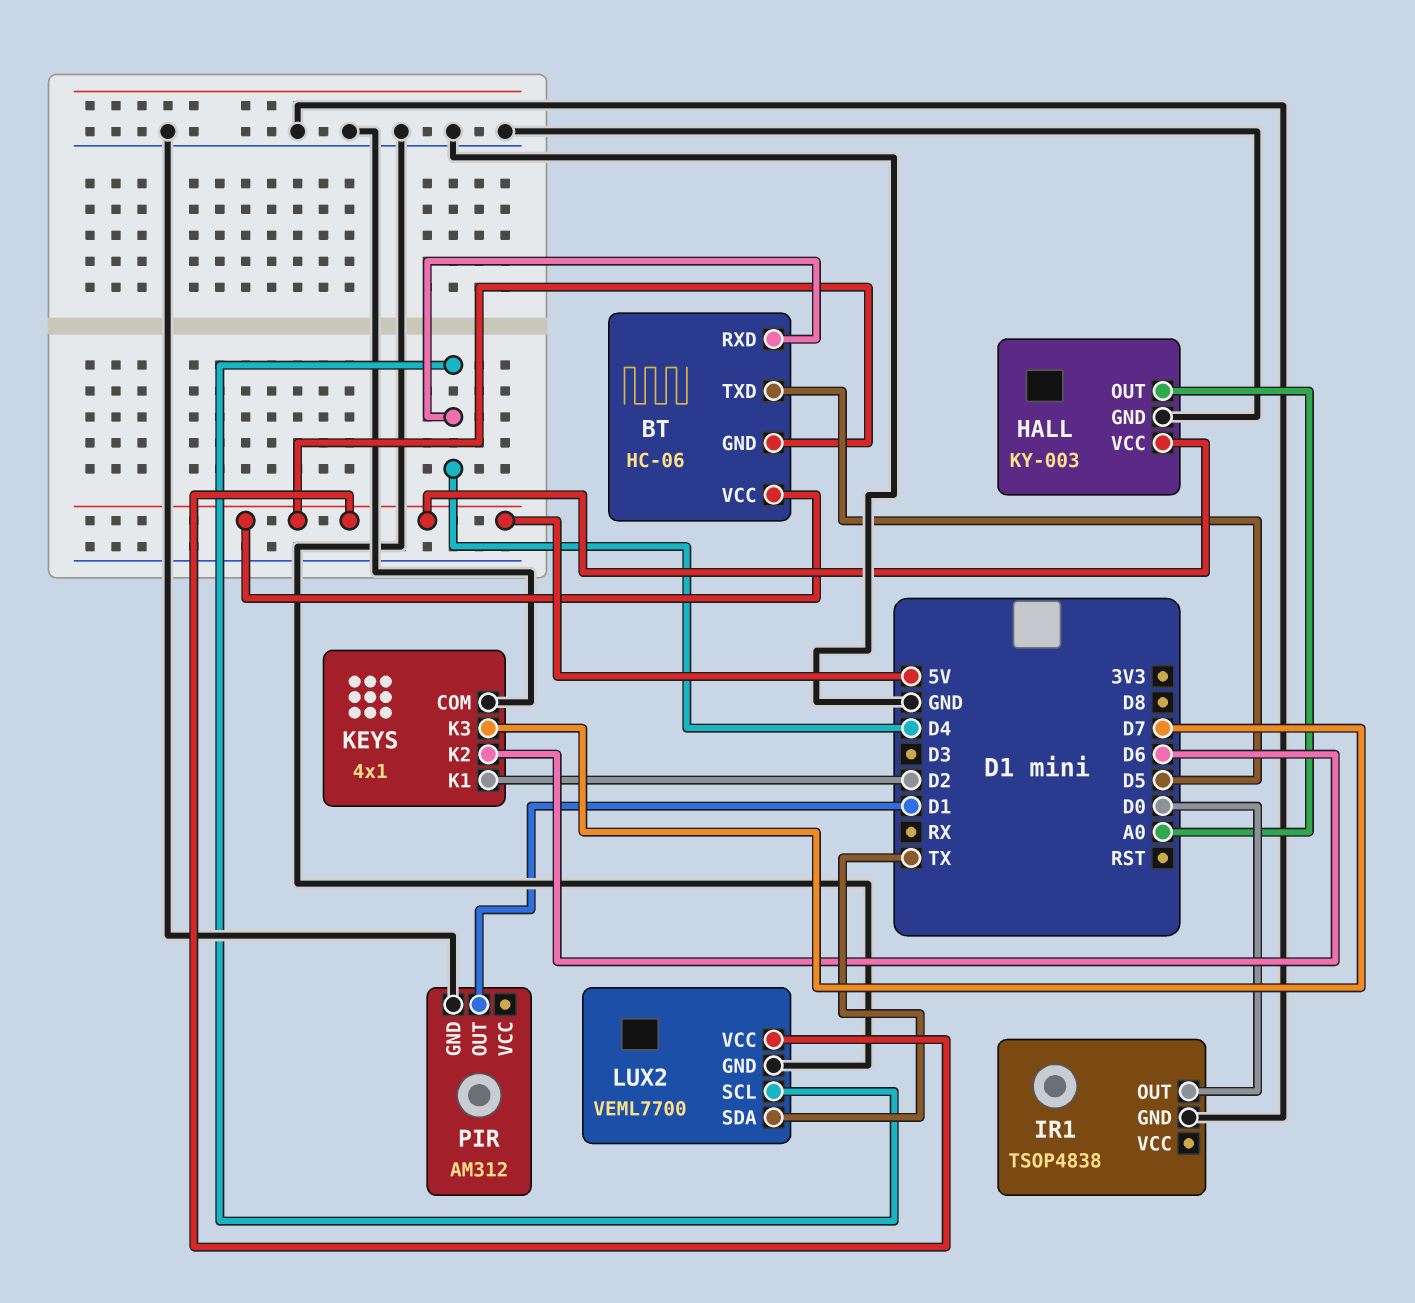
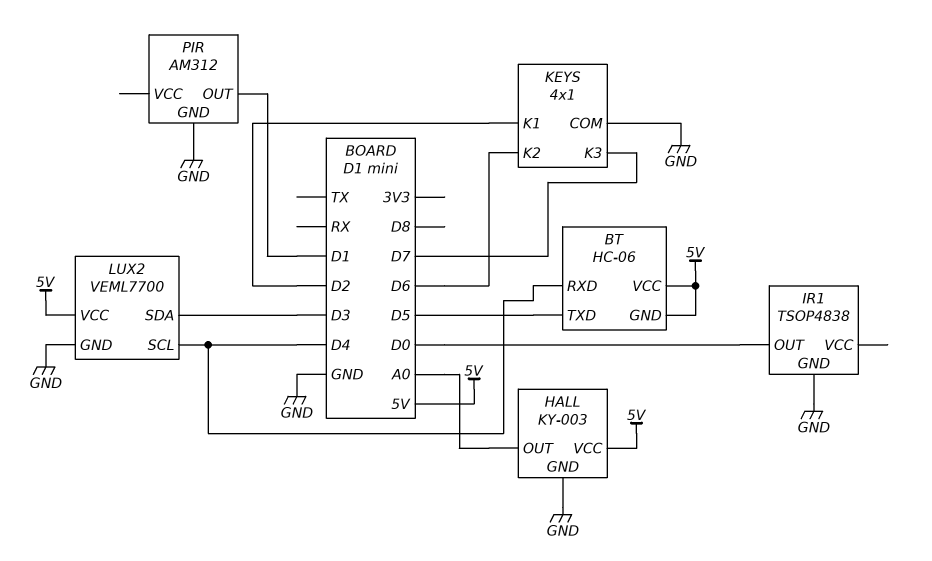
LUX2 pin SDA: TX -> D3

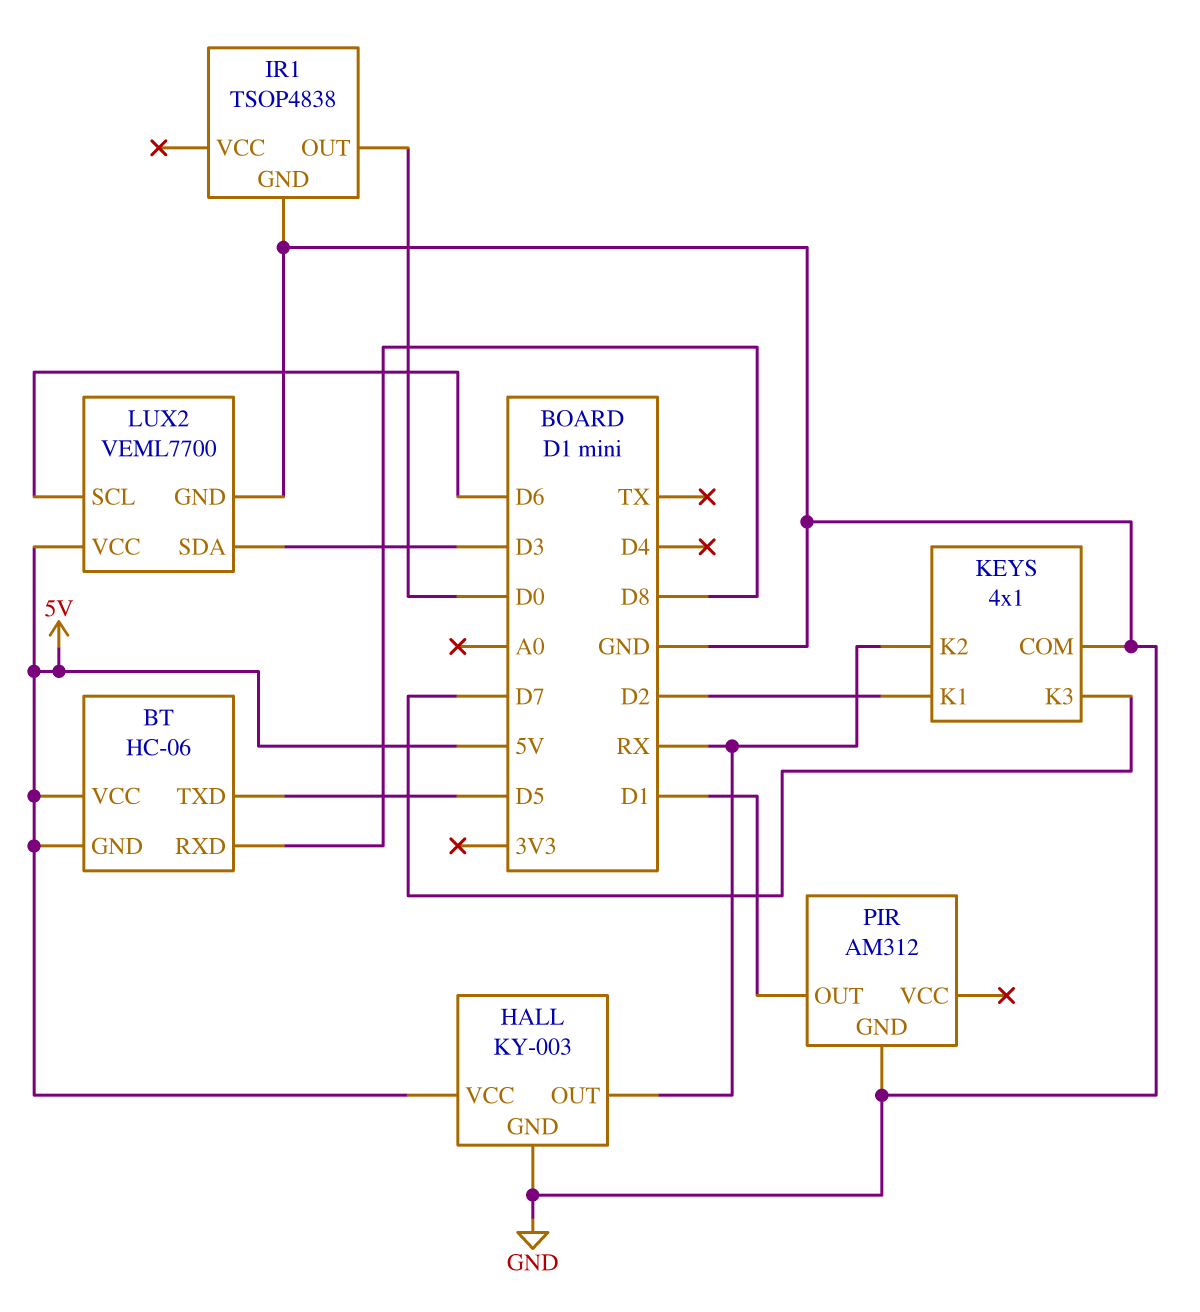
BT pin RXD: D4 -> D8
HALL pin OUT: A0 -> RX
KEYS pin K2: D6 -> RX
LUX2 pin SCL: D4 -> D6

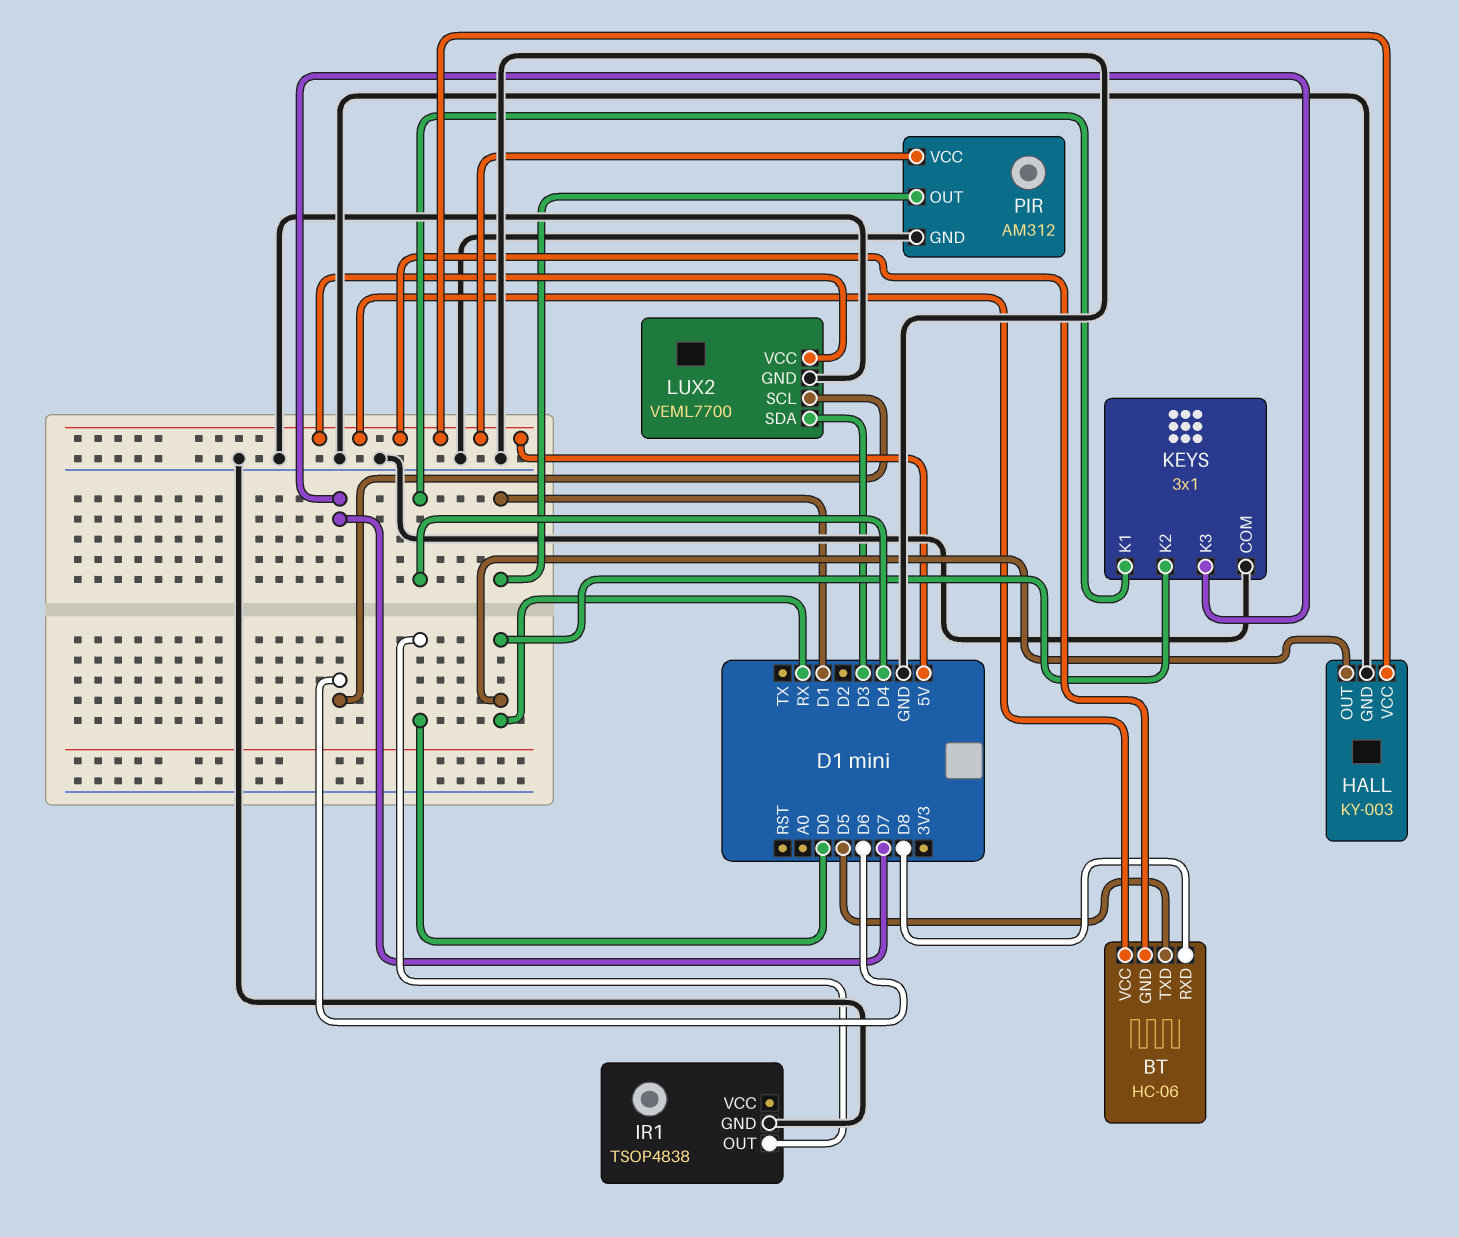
KEYS: 4x1 -> 3x1
KEYS pin K1: D2 -> D4
PIR pin VCC: none -> 5V

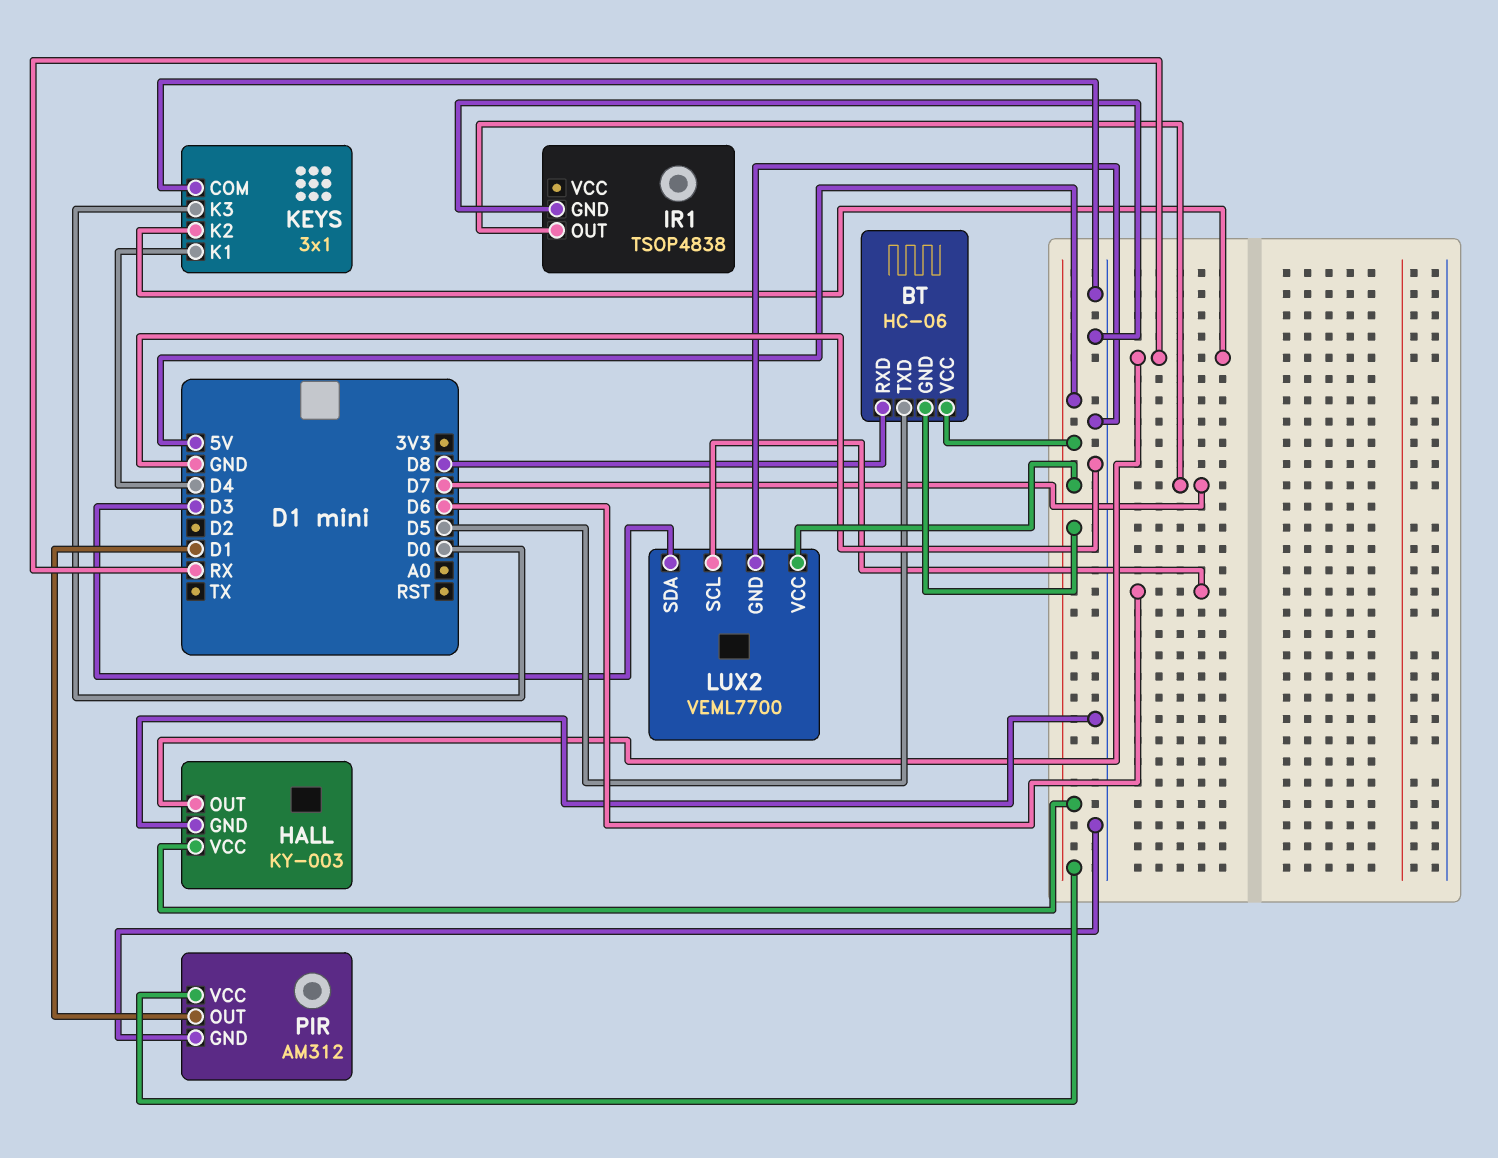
IR1 pin OUT: D0 -> D7
KEYS pin K3: D7 -> D0

